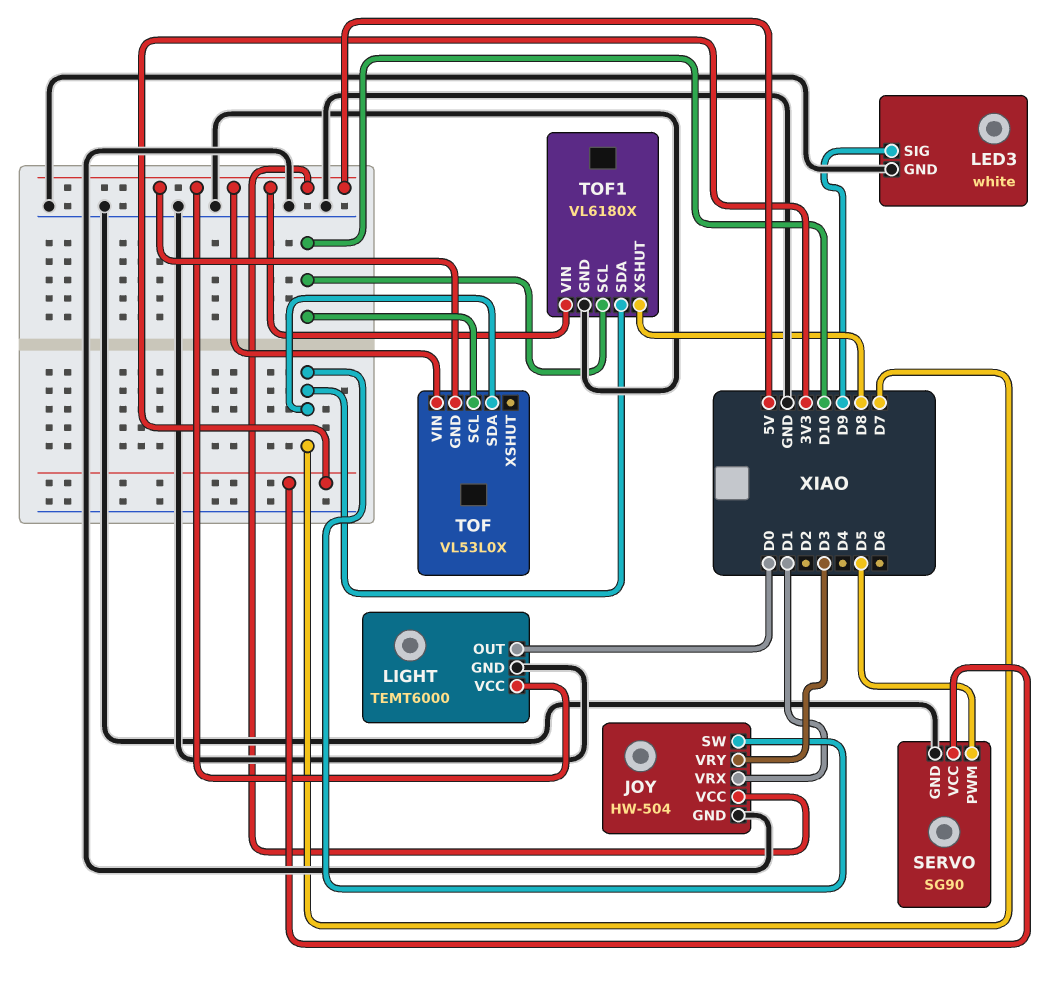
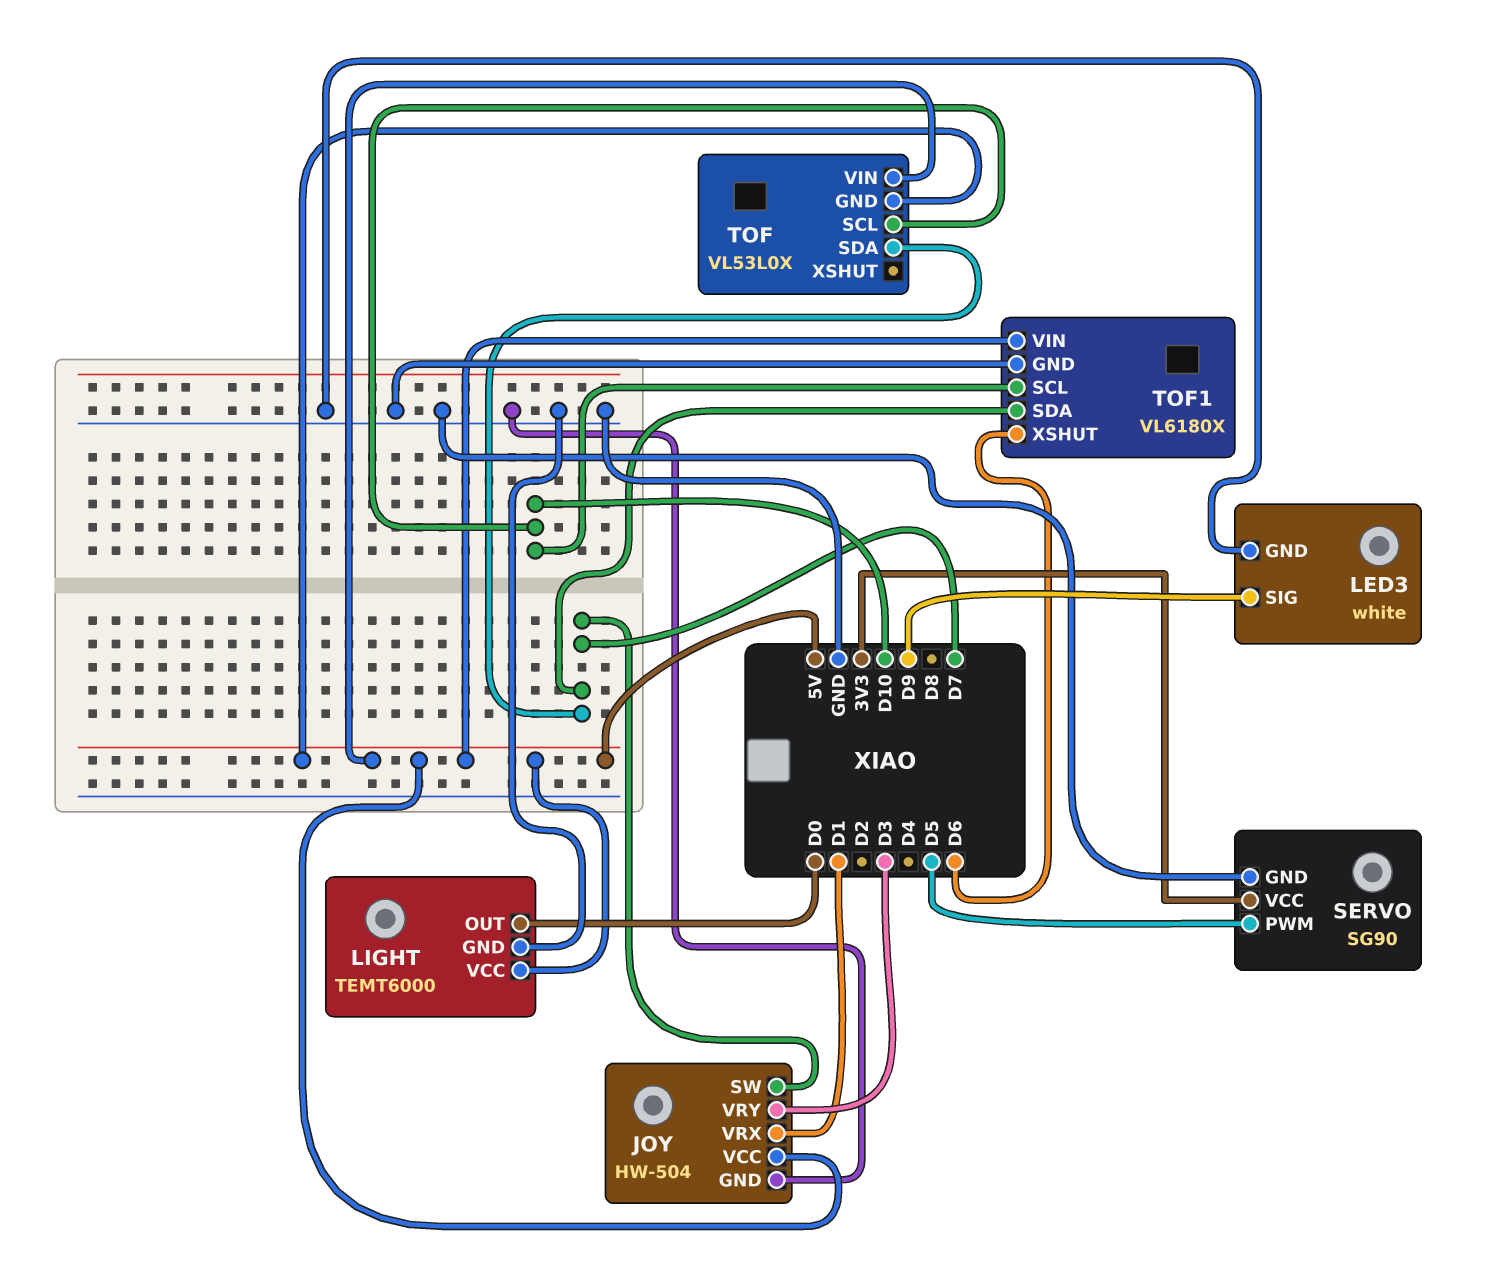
TOF1 pin XSHUT: D8 -> D6

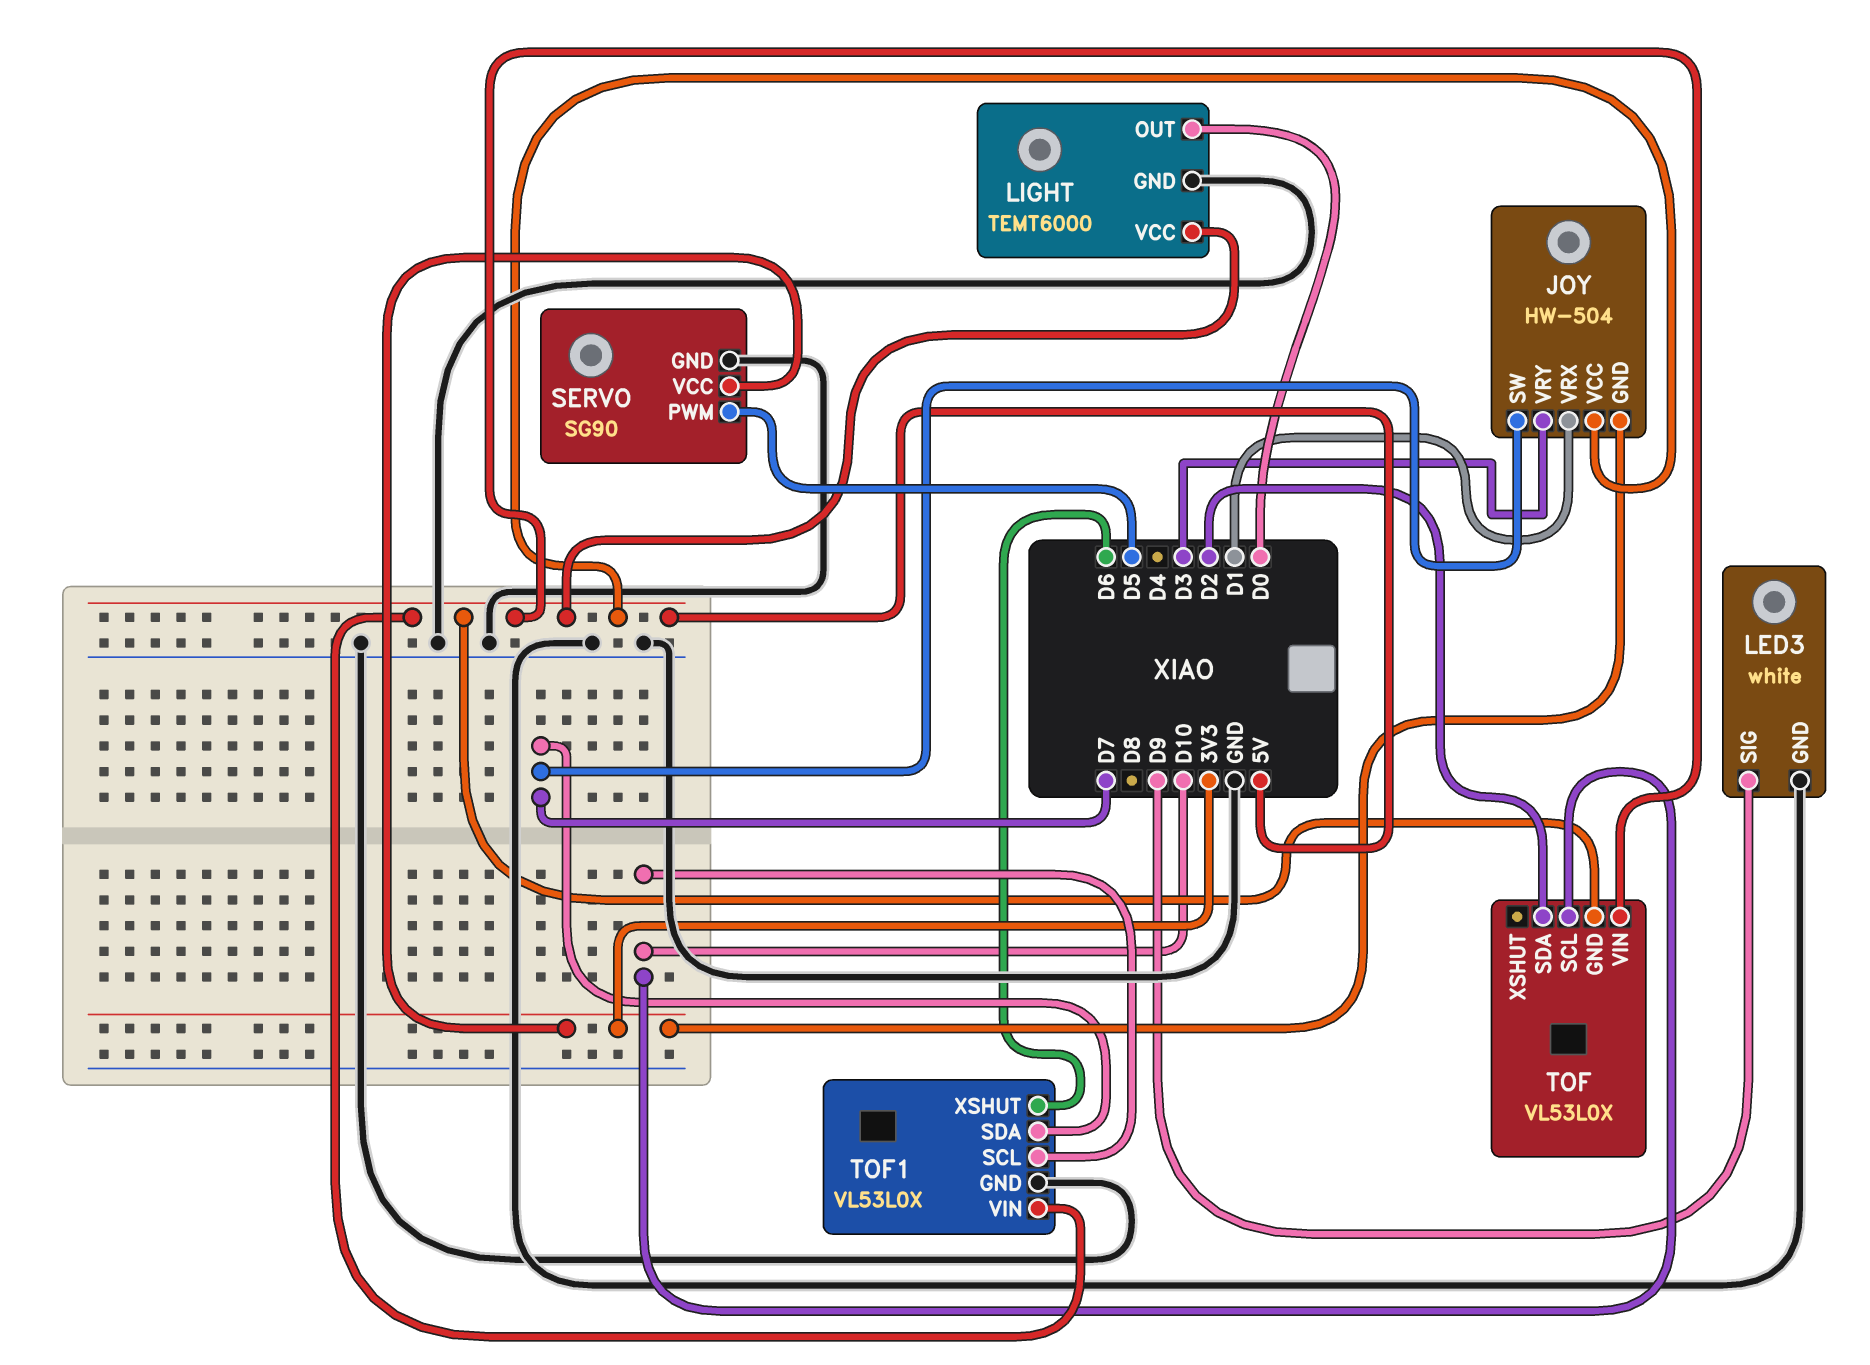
JOY pin GND: GND -> 3V3
TOF pin SDA: D7 -> D2
TOF1: VL6180X -> VL53L0X

